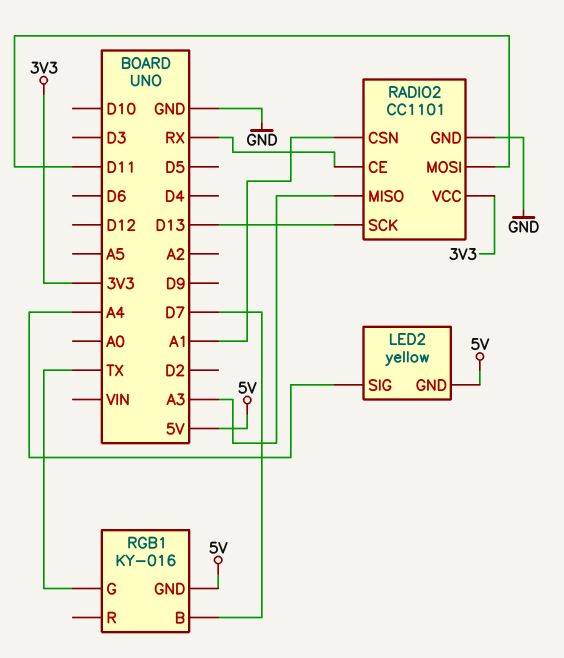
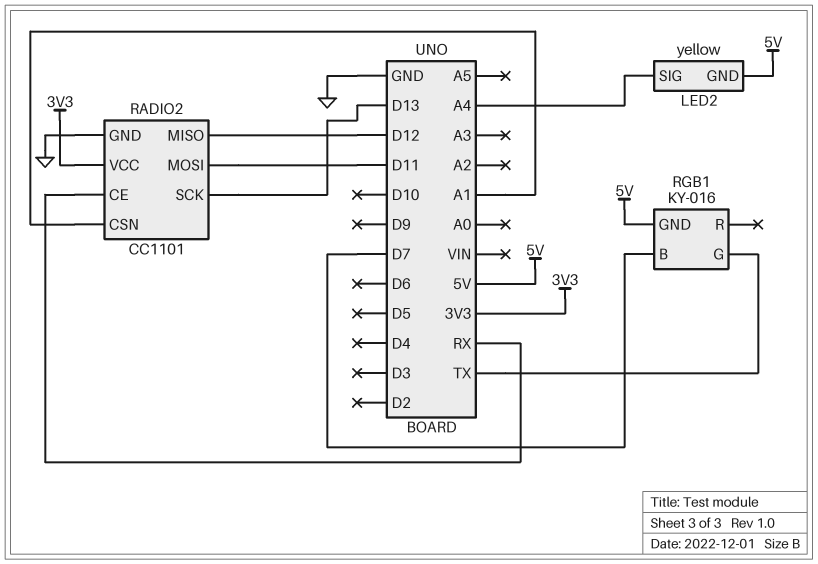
RADIO2 pin MISO: A3 -> D12

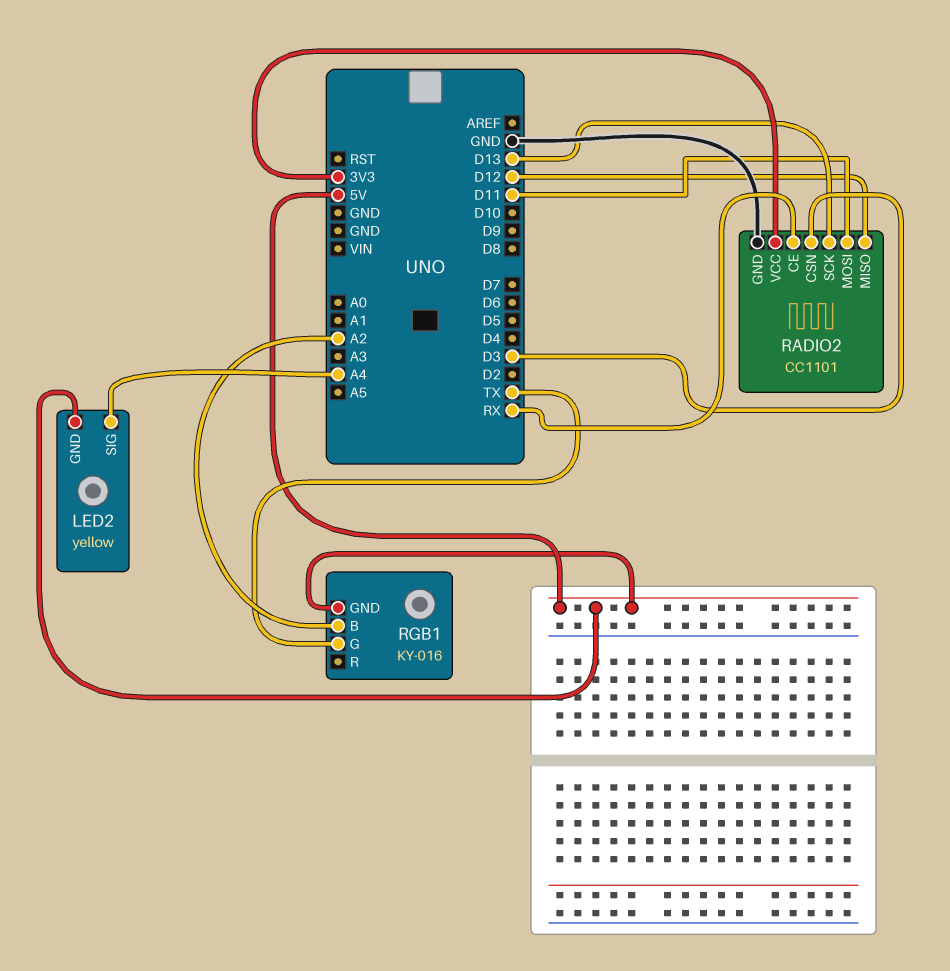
RADIO2 pin CSN: A1 -> D3
RGB1 pin B: D7 -> A2

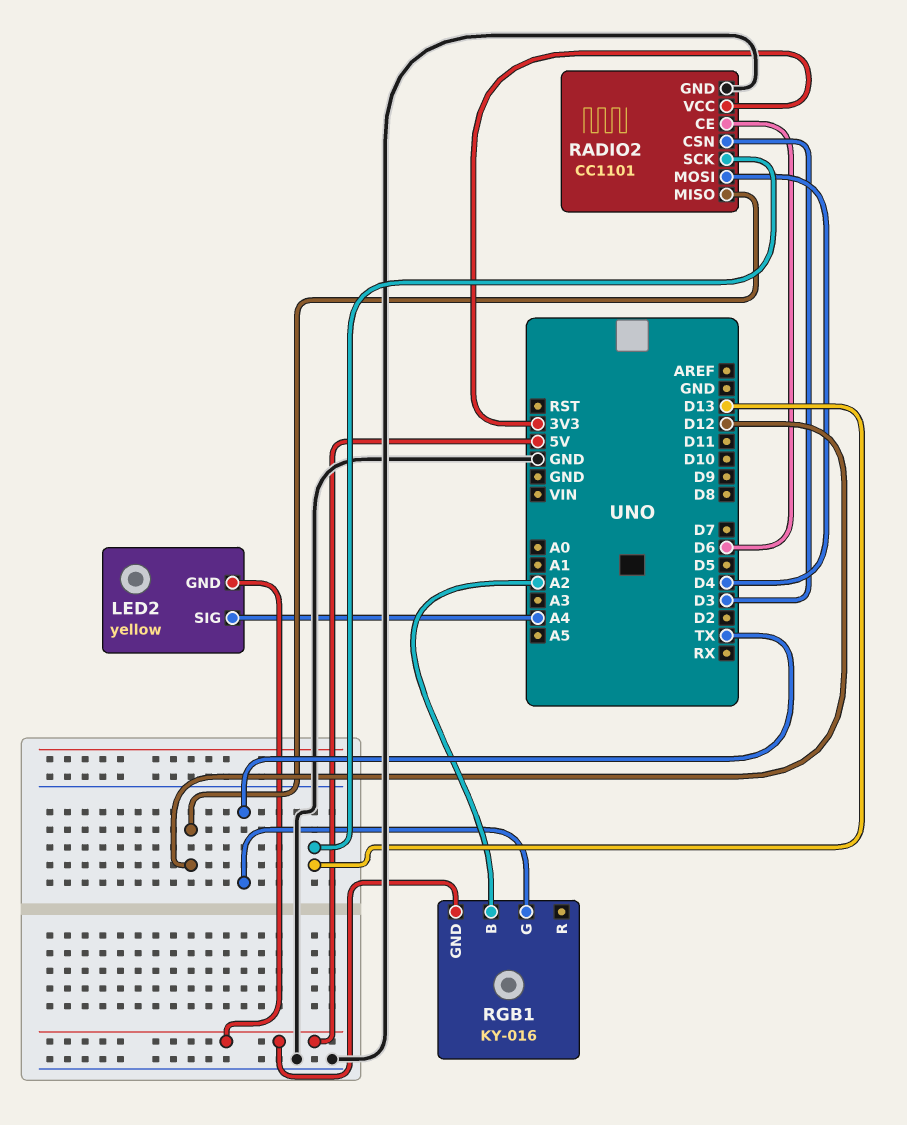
RADIO2 pin CE: RX -> D6
RADIO2 pin MOSI: D11 -> D4

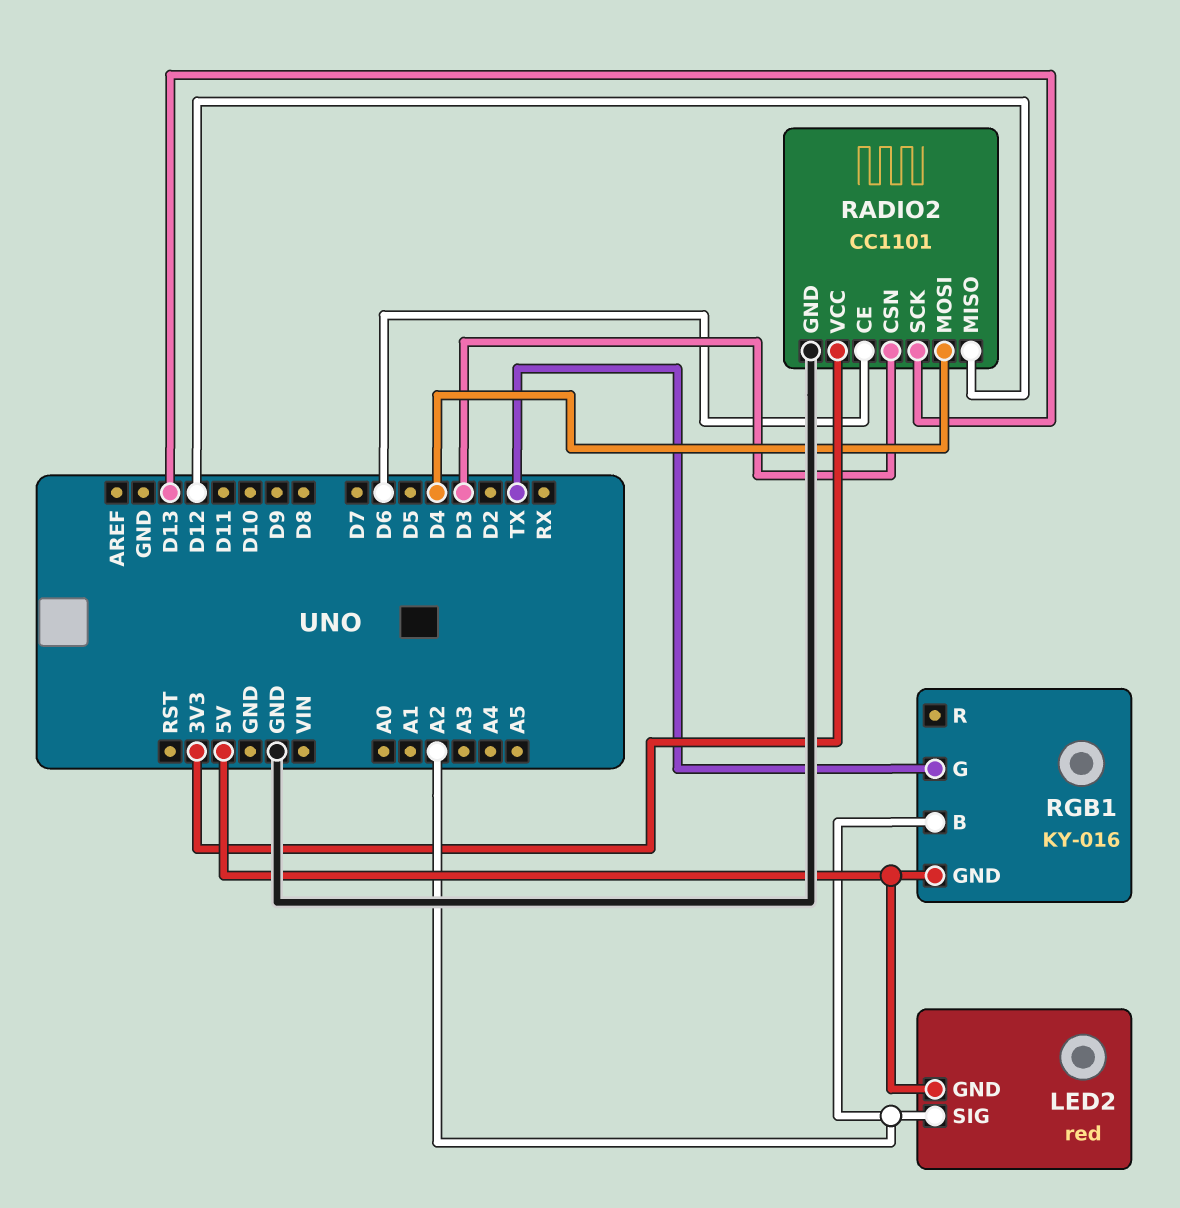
LED2: yellow -> red
LED2 pin SIG: A4 -> A2

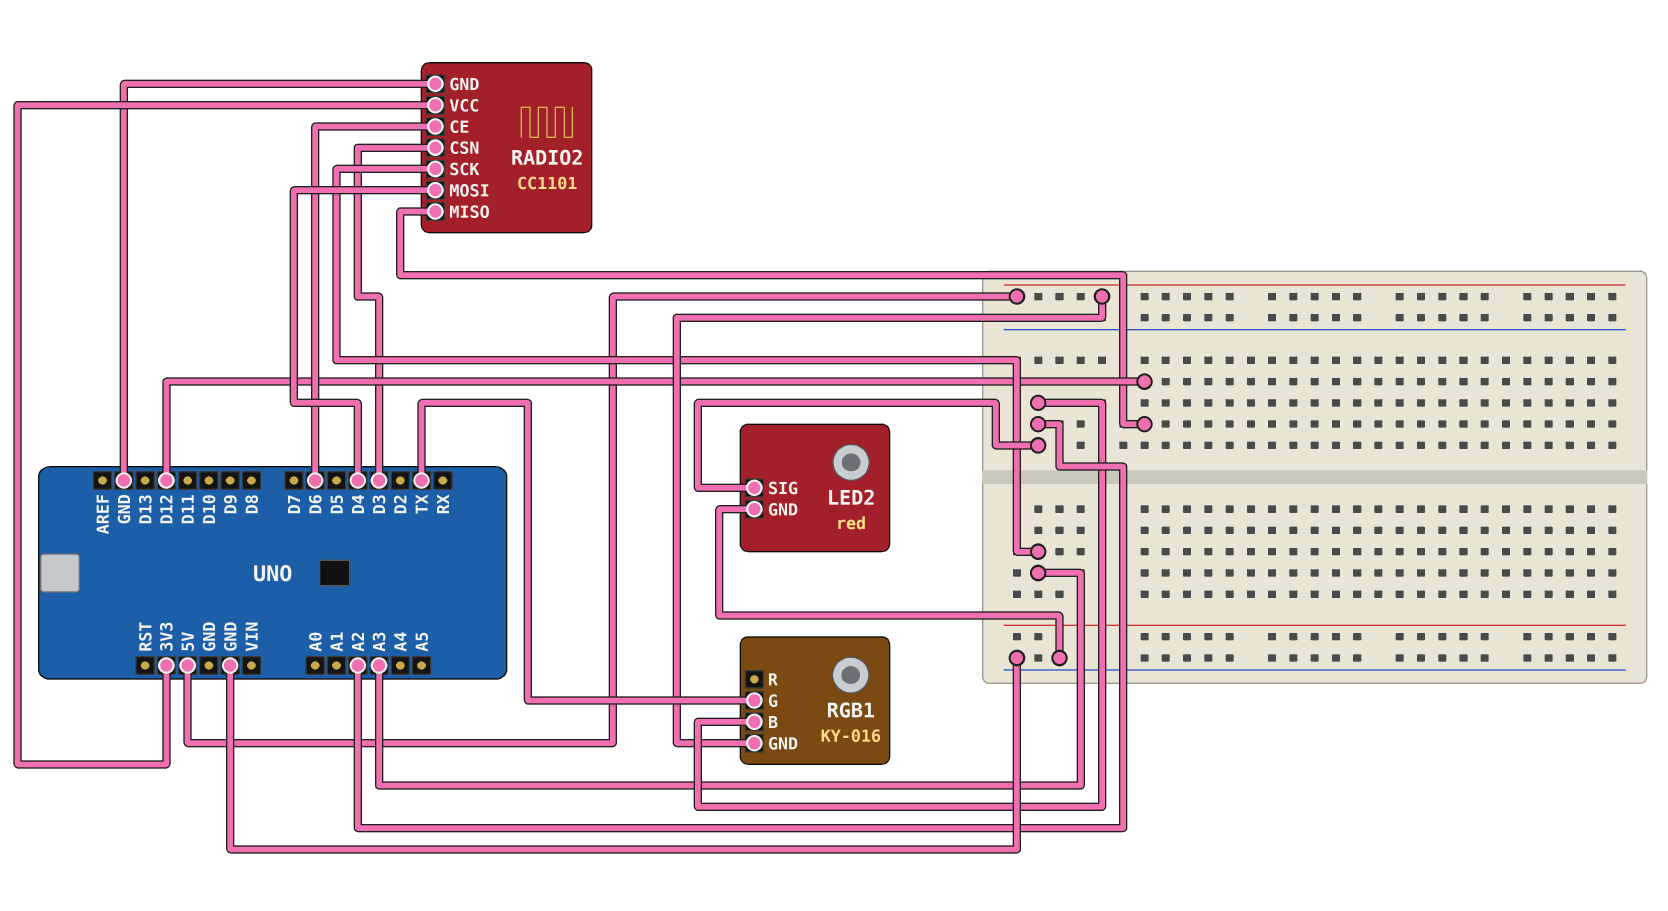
LED2 pin GND: 5V -> GND
RADIO2 pin SCK: D13 -> A3

